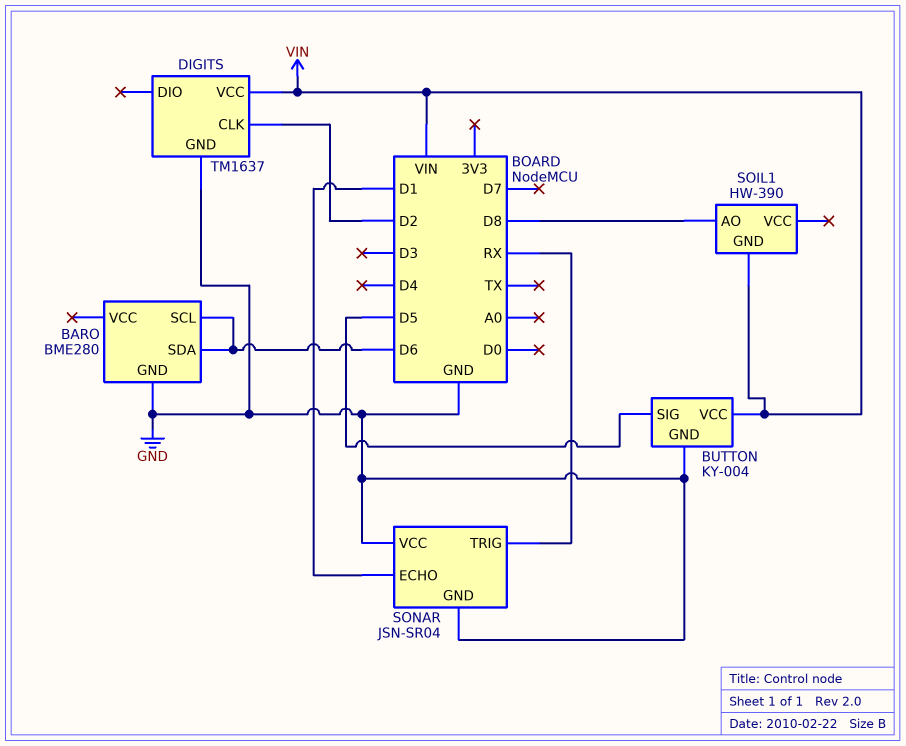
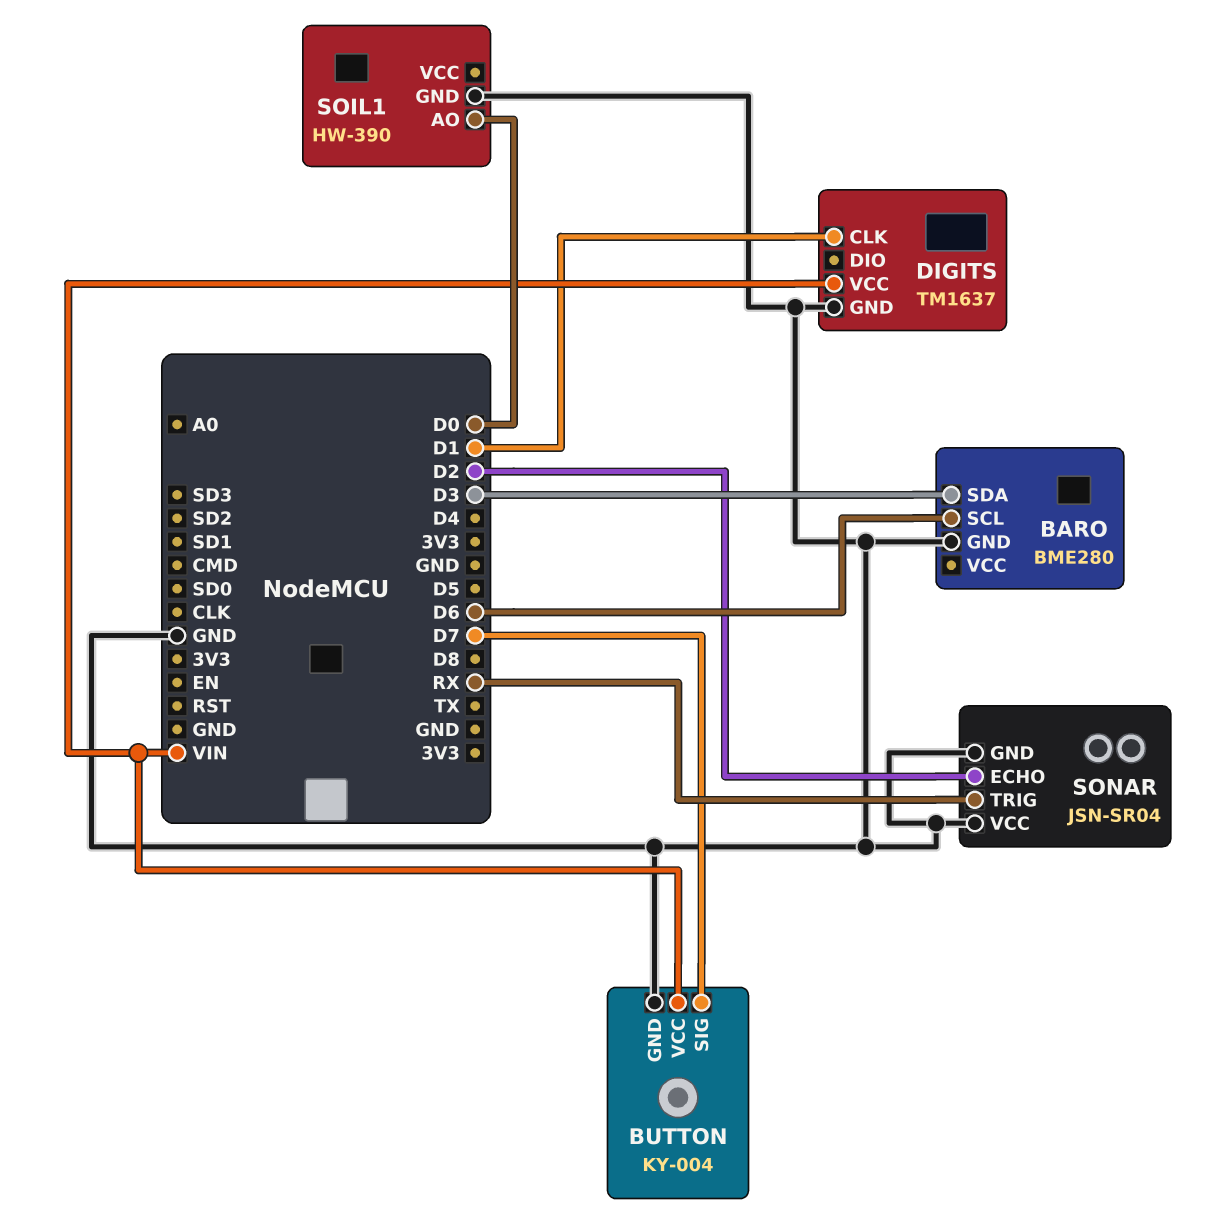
BARO pin SDA: D6 -> D3
BUTTON pin SIG: D5 -> D7
DIGITS pin CLK: D2 -> D1
SOIL1 pin AO: D8 -> D0
SOIL1 pin GND: VIN -> GND
SONAR pin ECHO: D1 -> D2

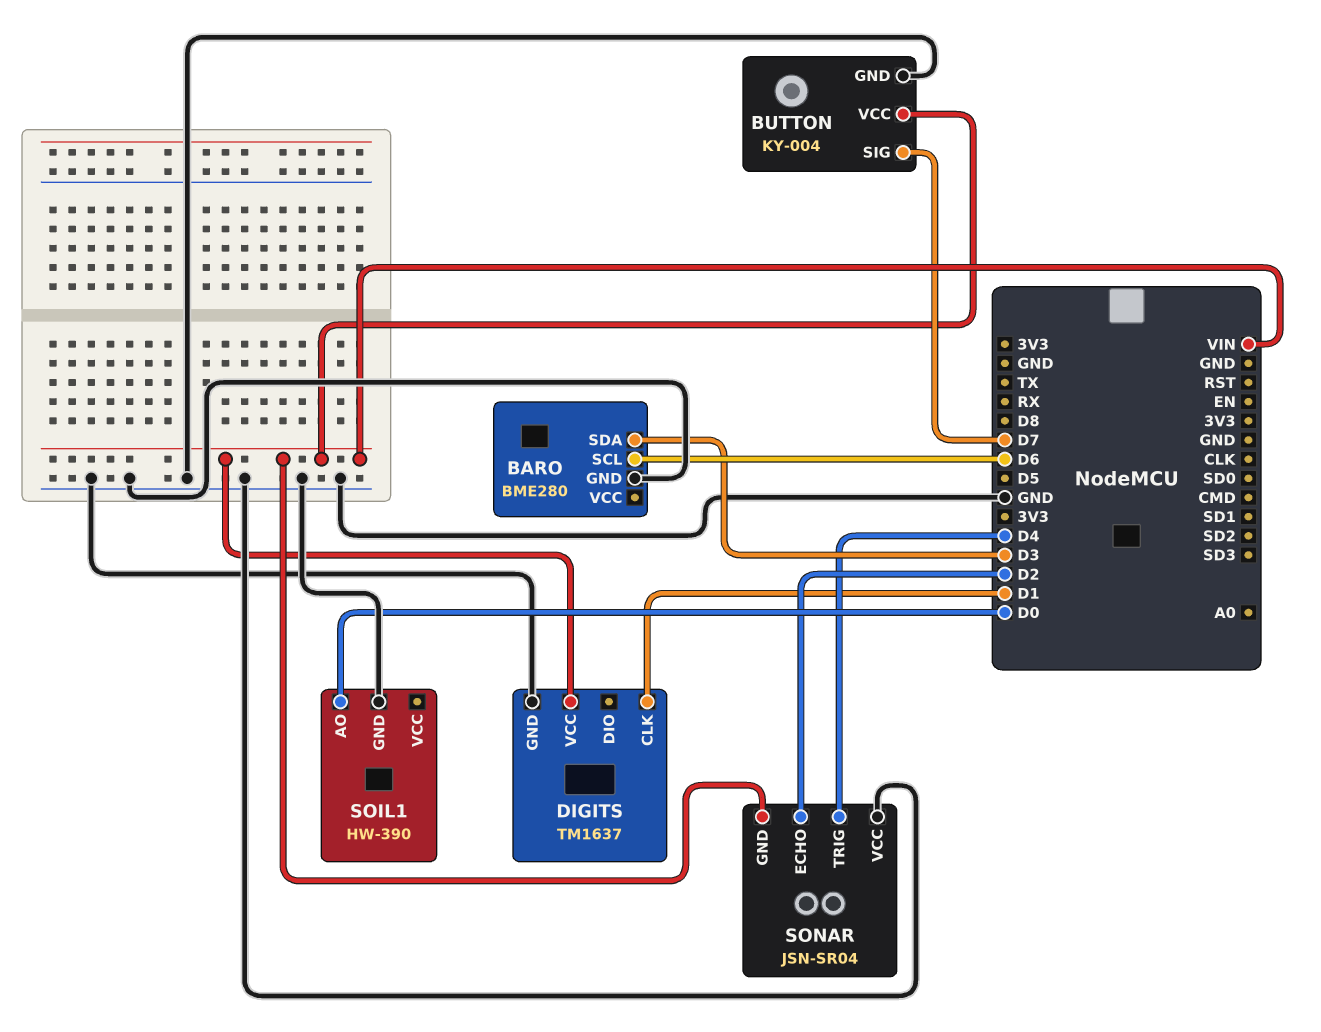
SONAR pin GND: GND -> VIN
SONAR pin TRIG: RX -> D4

